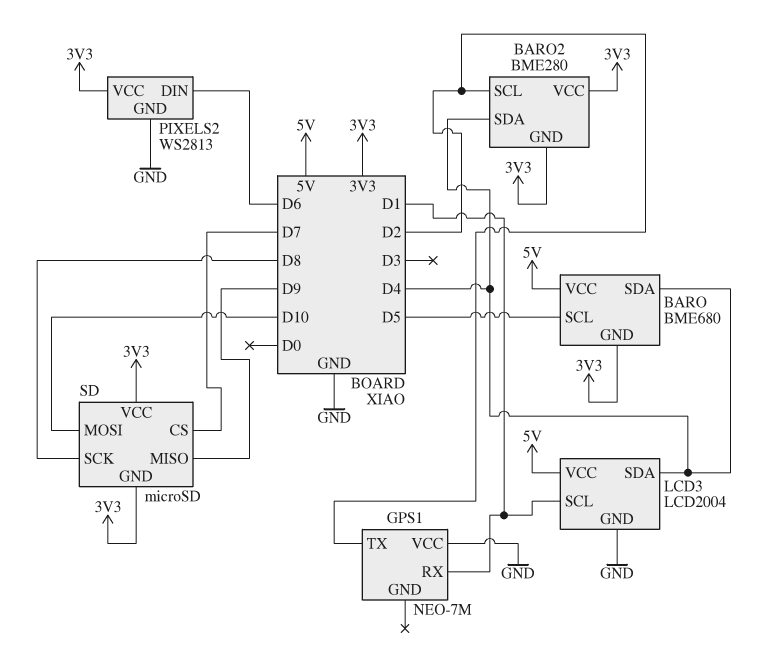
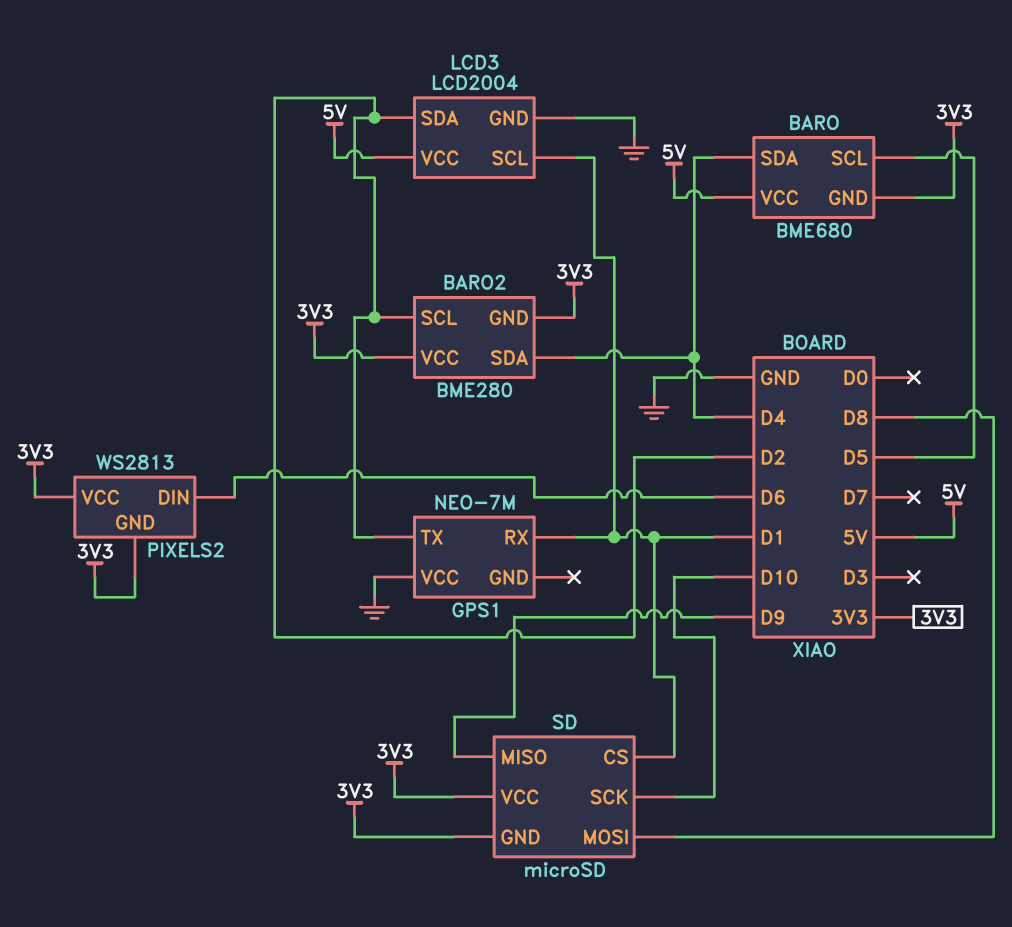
LCD3 pin SDA: D4 -> D2
PIXELS2 pin GND: GND -> 3V3
SD pin CS: D7 -> D1
SD pin MOSI: D10 -> D8
SD pin SCK: D8 -> D10

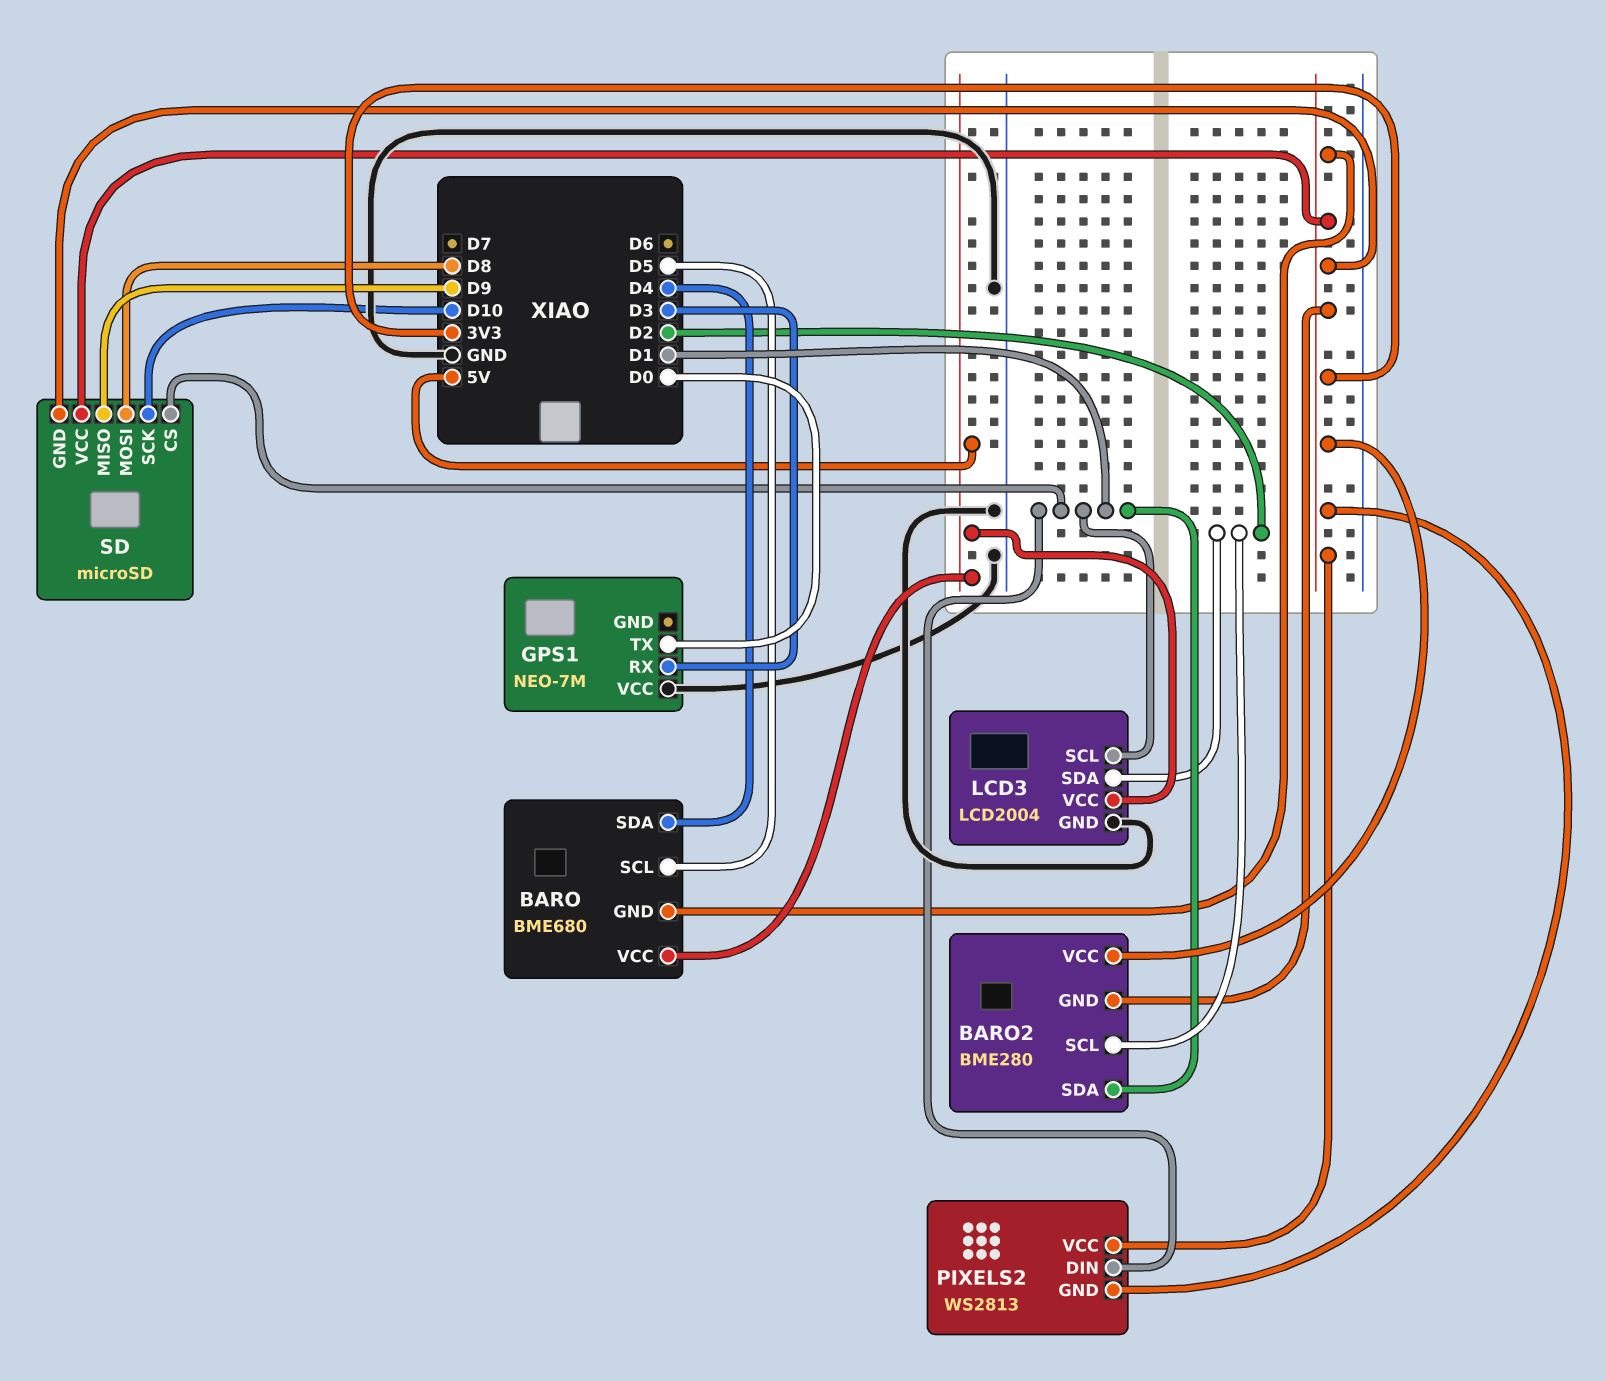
BARO2 pin SDA: D4 -> D1
GPS1 pin RX: D1 -> D3
GPS1 pin TX: D2 -> D0
PIXELS2 pin DIN: D6 -> D1

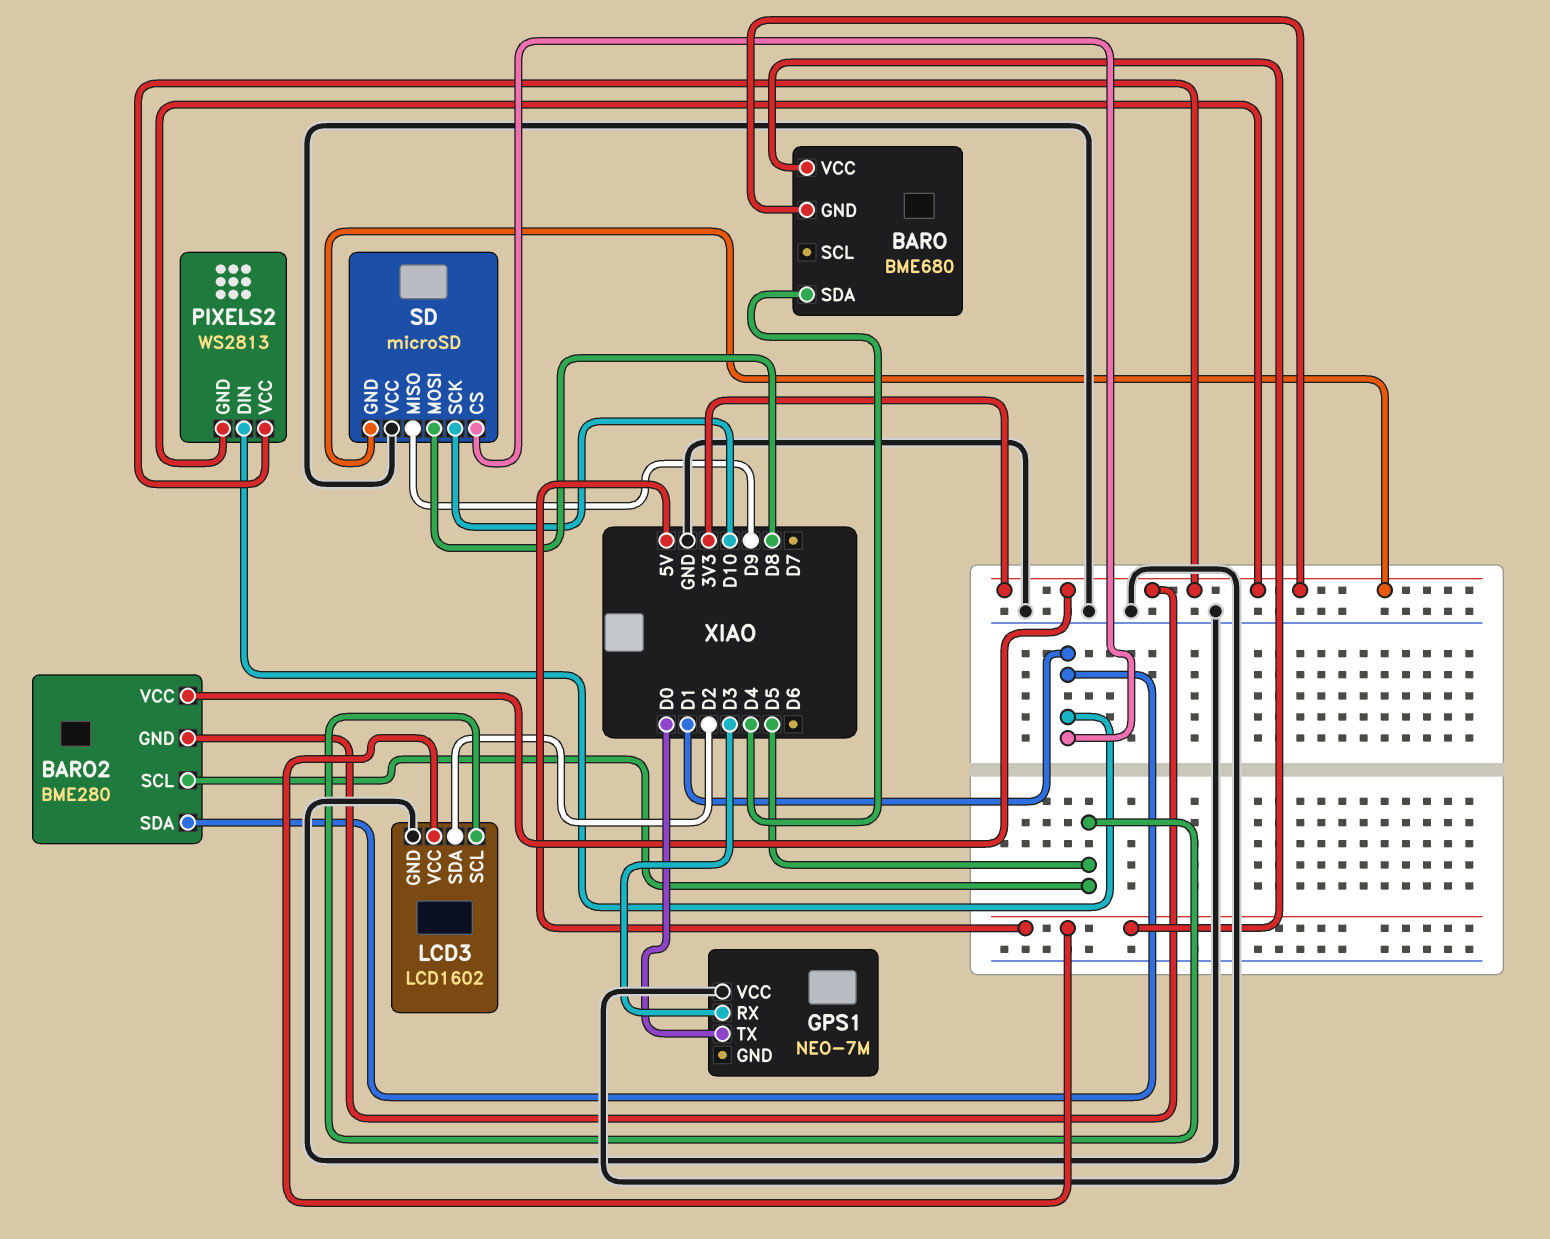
BARO pin SCL: D5 -> none
BARO2 pin SCL: D2 -> D5
LCD3: LCD2004 -> LCD1602
LCD3 pin SCL: D1 -> D5
SD pin VCC: 3V3 -> GND

